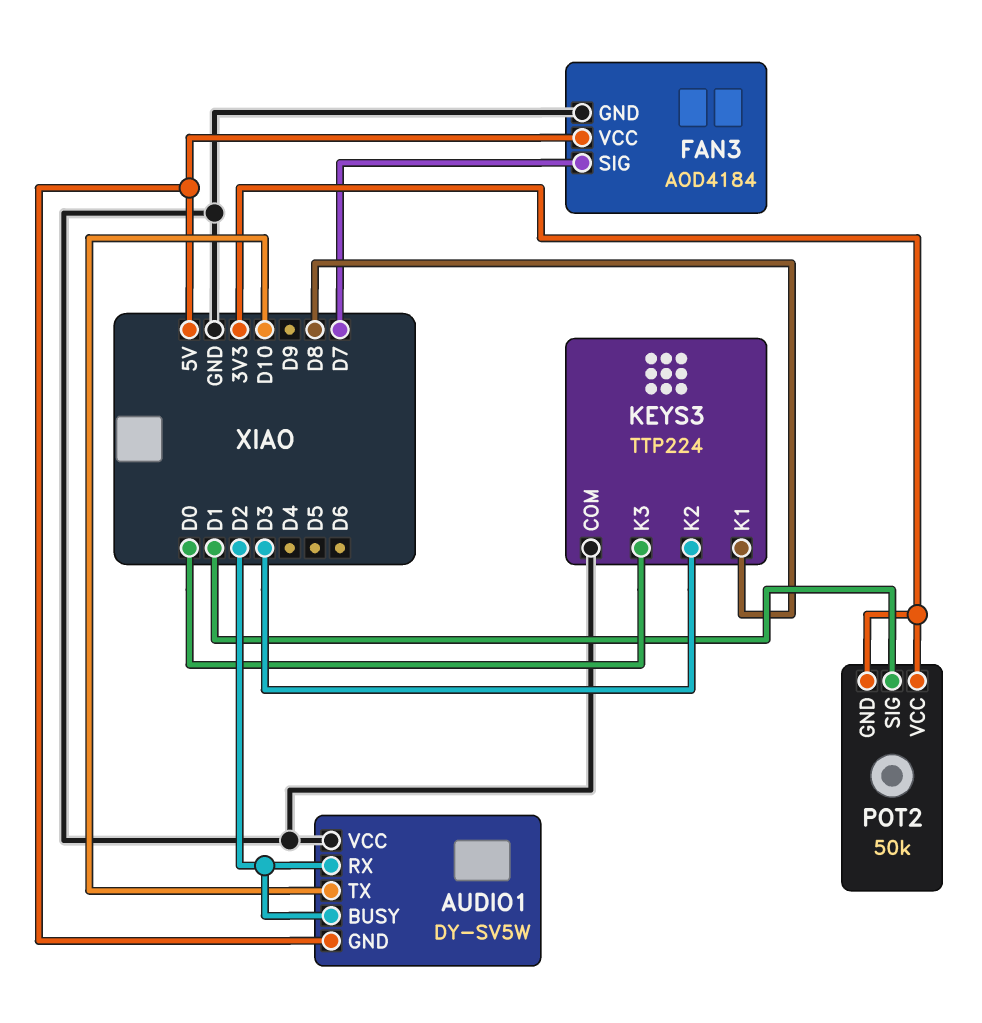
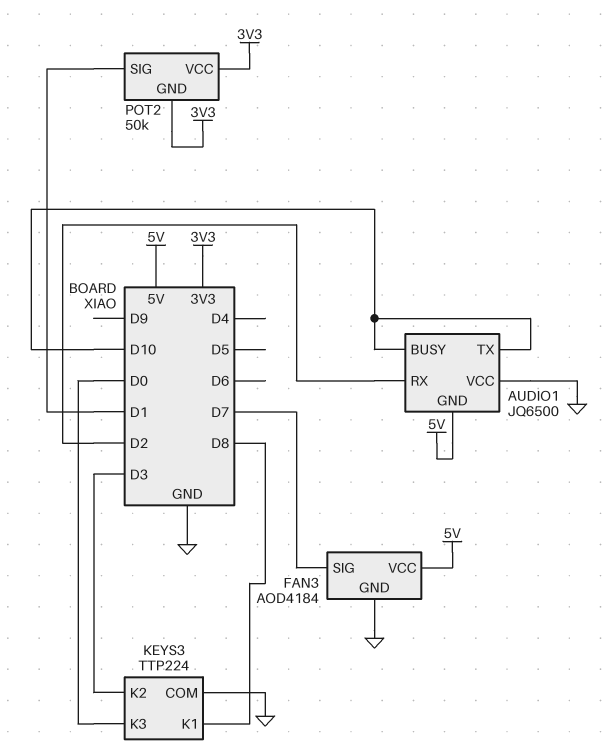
AUDIO1: DY-SV5W -> JQ6500
AUDIO1 pin BUSY: D2 -> D10

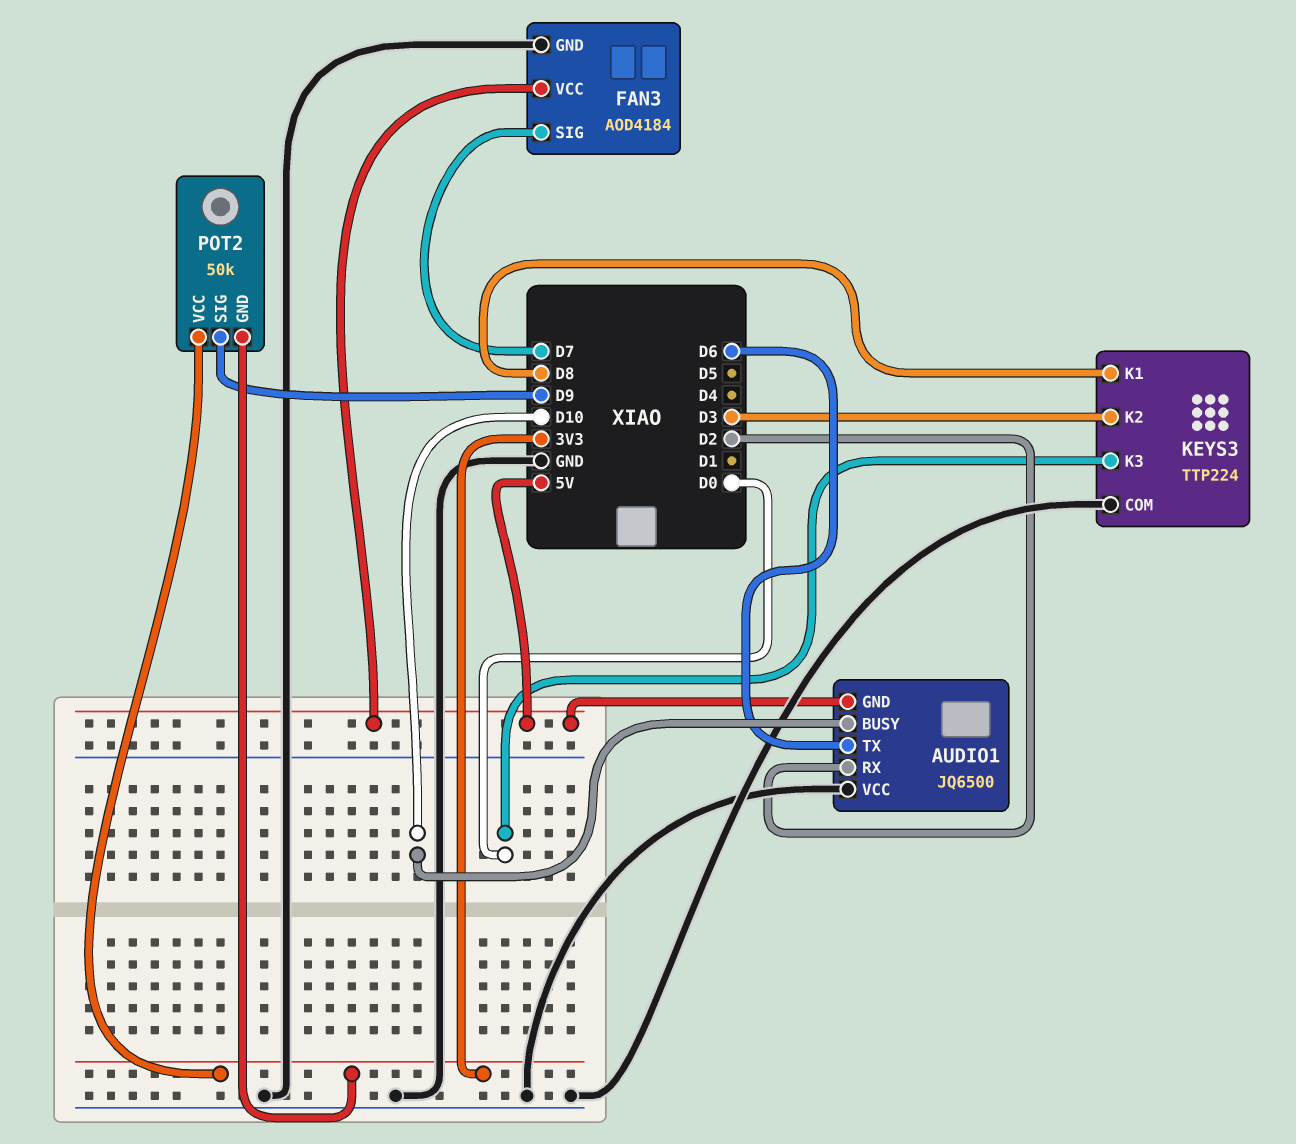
AUDIO1 pin TX: D10 -> D6
POT2 pin SIG: D1 -> D9

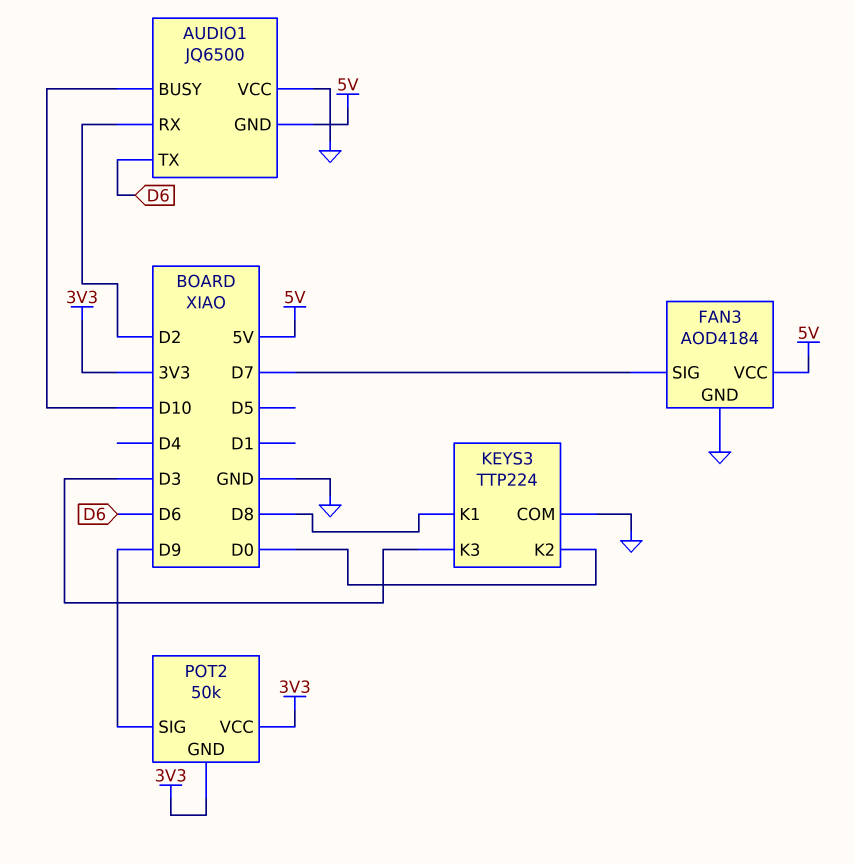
KEYS3 pin K2: D3 -> D0
KEYS3 pin K3: D0 -> D3

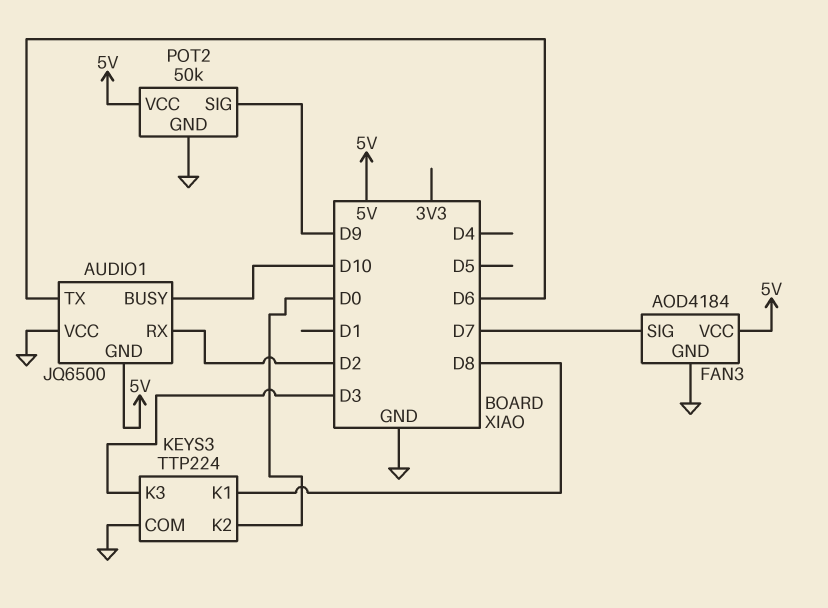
POT2 pin GND: 3V3 -> GND
POT2 pin VCC: 3V3 -> 5V

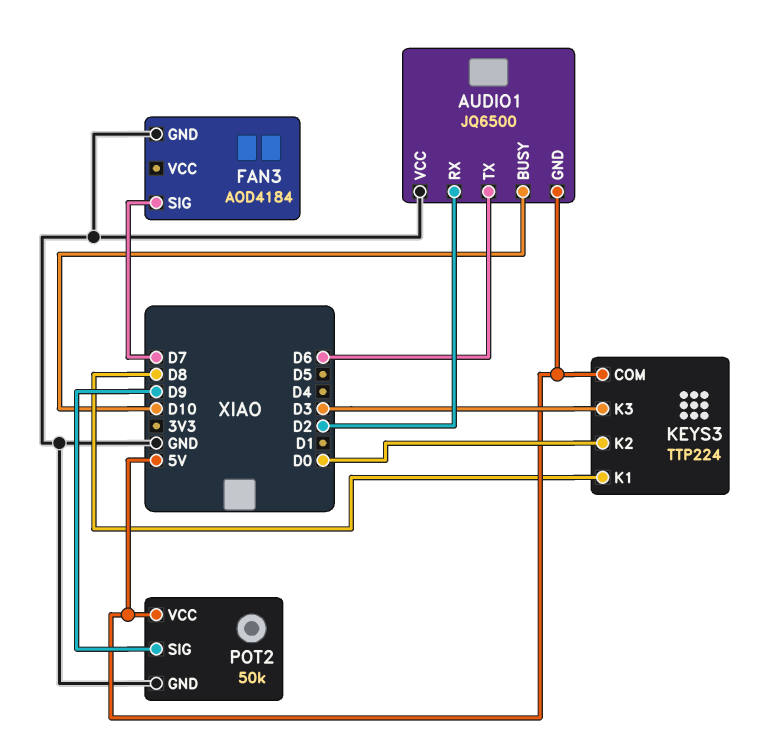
FAN3 pin VCC: 5V -> none
KEYS3 pin COM: GND -> 5V

